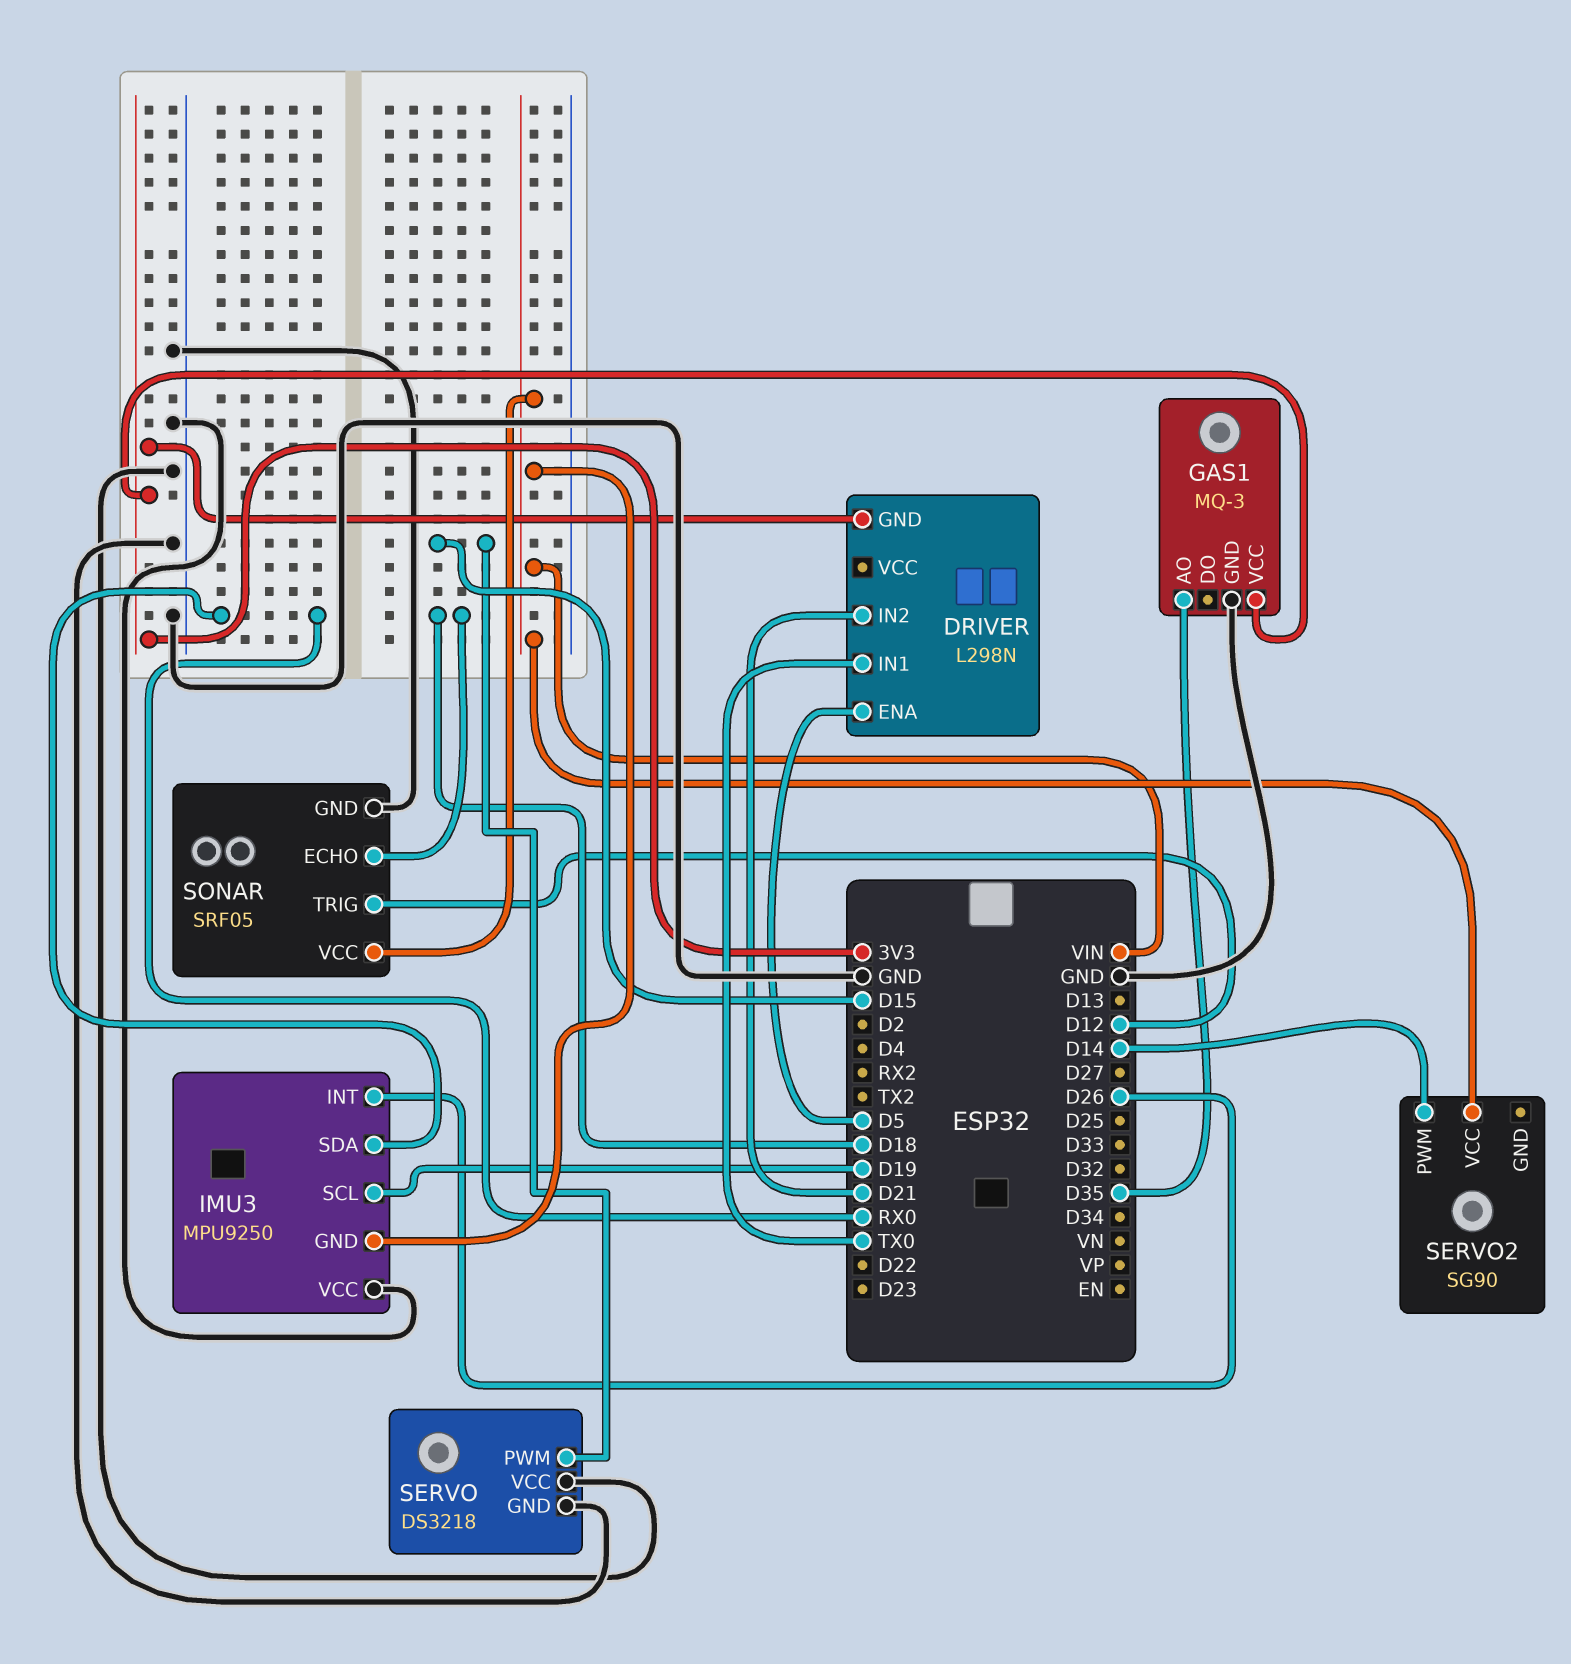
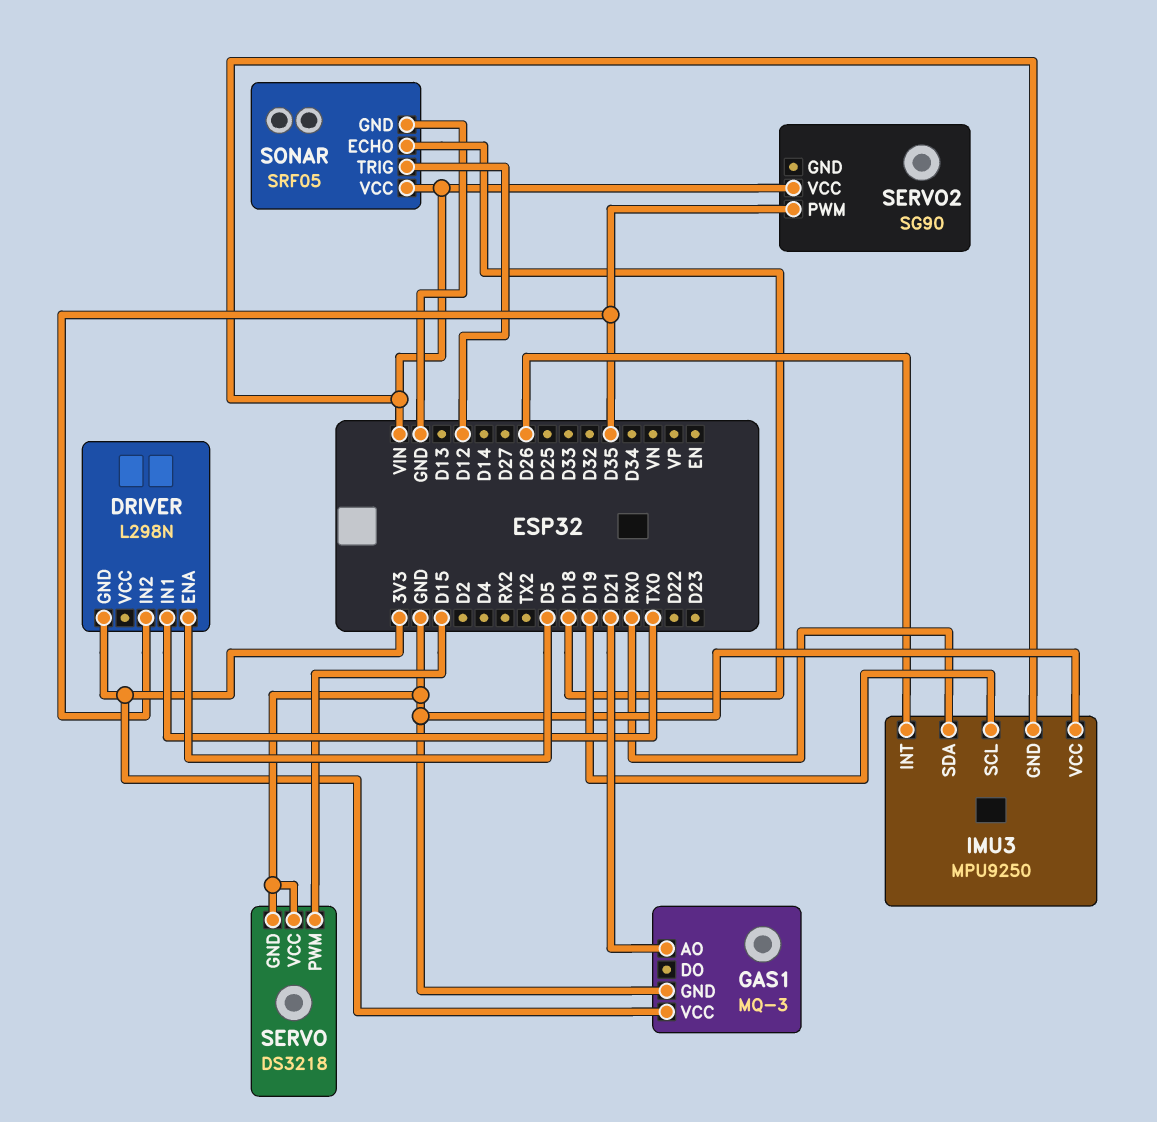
DRIVER pin IN2: D21 -> D35
GAS1 pin AO: D35 -> D21
SERVO2 pin PWM: D14 -> D35

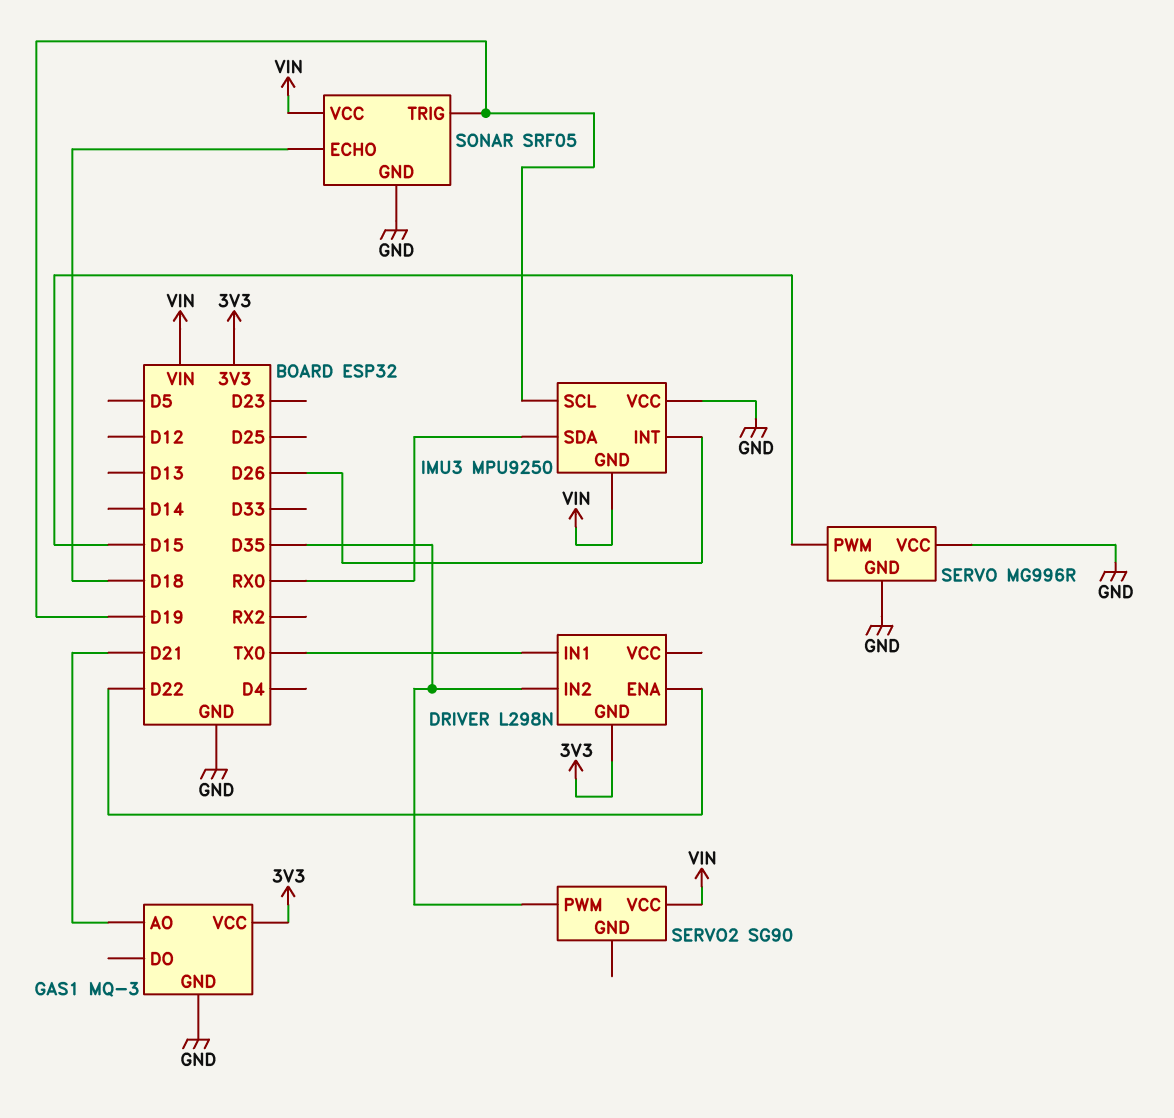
DRIVER pin ENA: D5 -> D22
SERVO: DS3218 -> MG996R
SONAR pin TRIG: D12 -> D19

